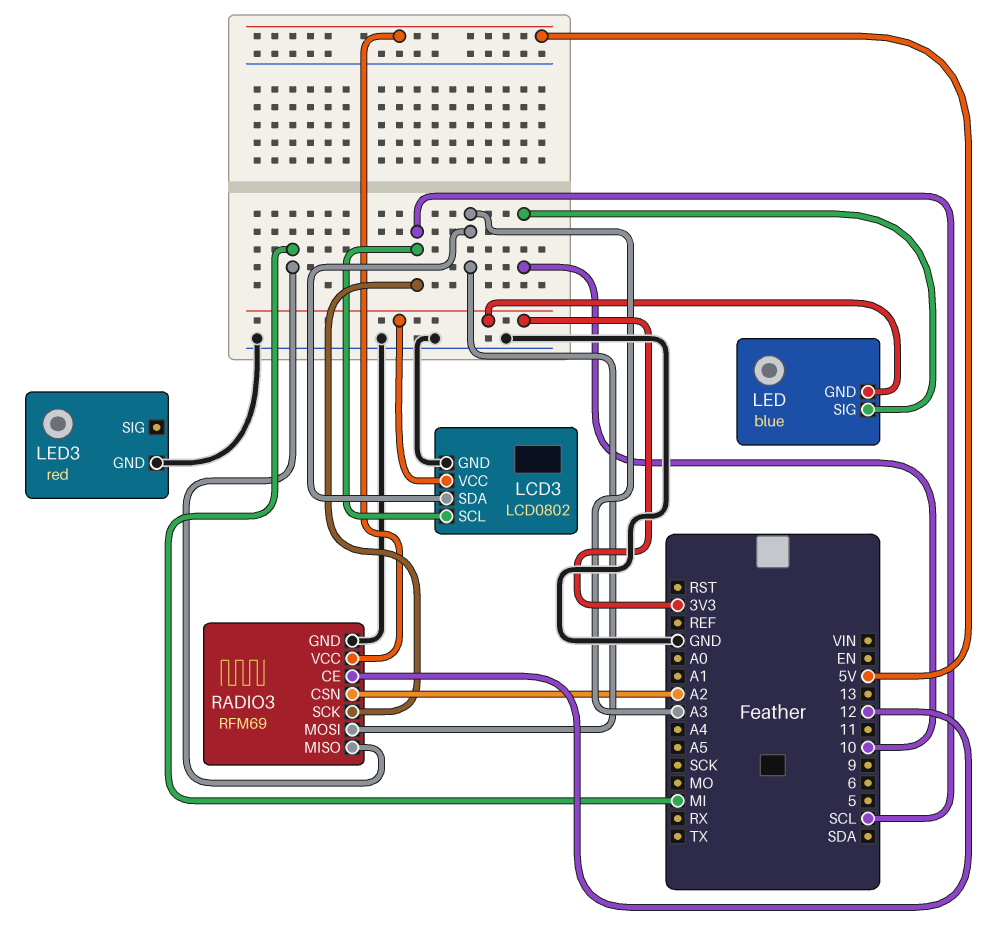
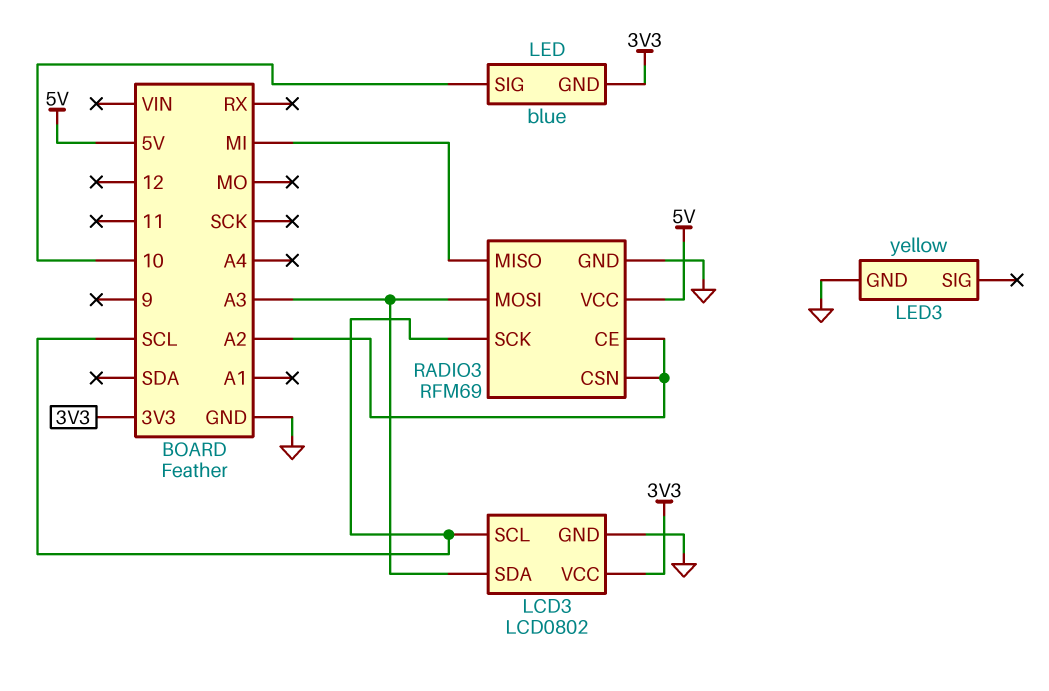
LED3: red -> yellow
RADIO3 pin CE: 12 -> A2

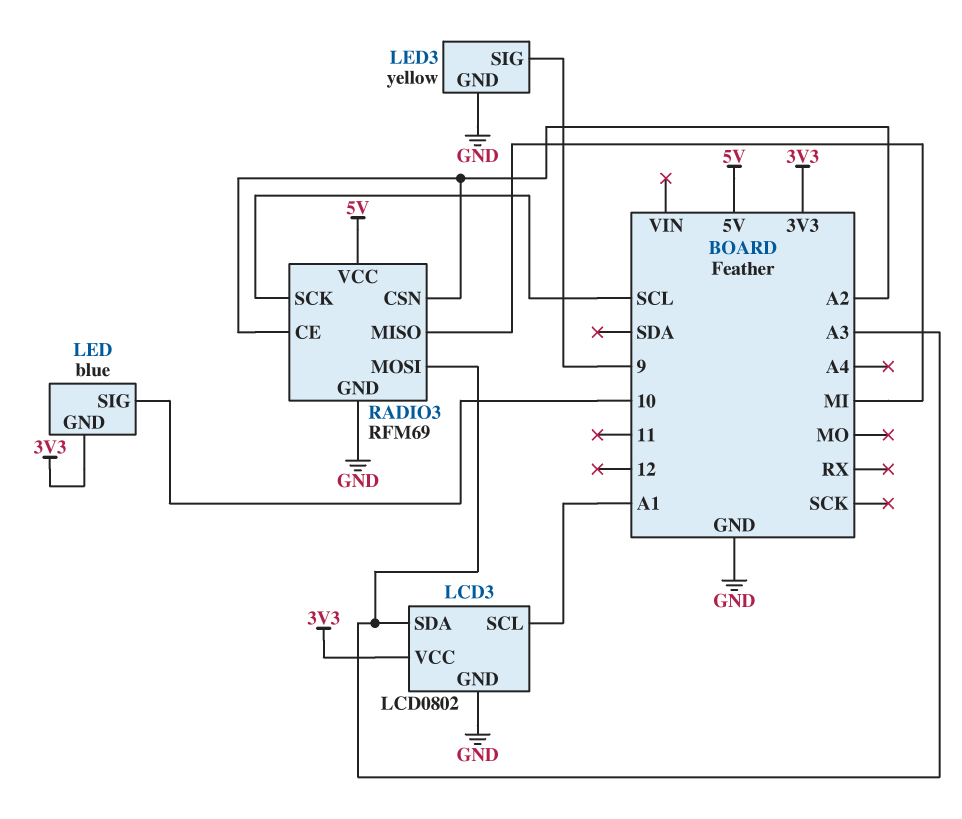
LCD3 pin SCL: SCL -> A1
LED3 pin SIG: none -> 9

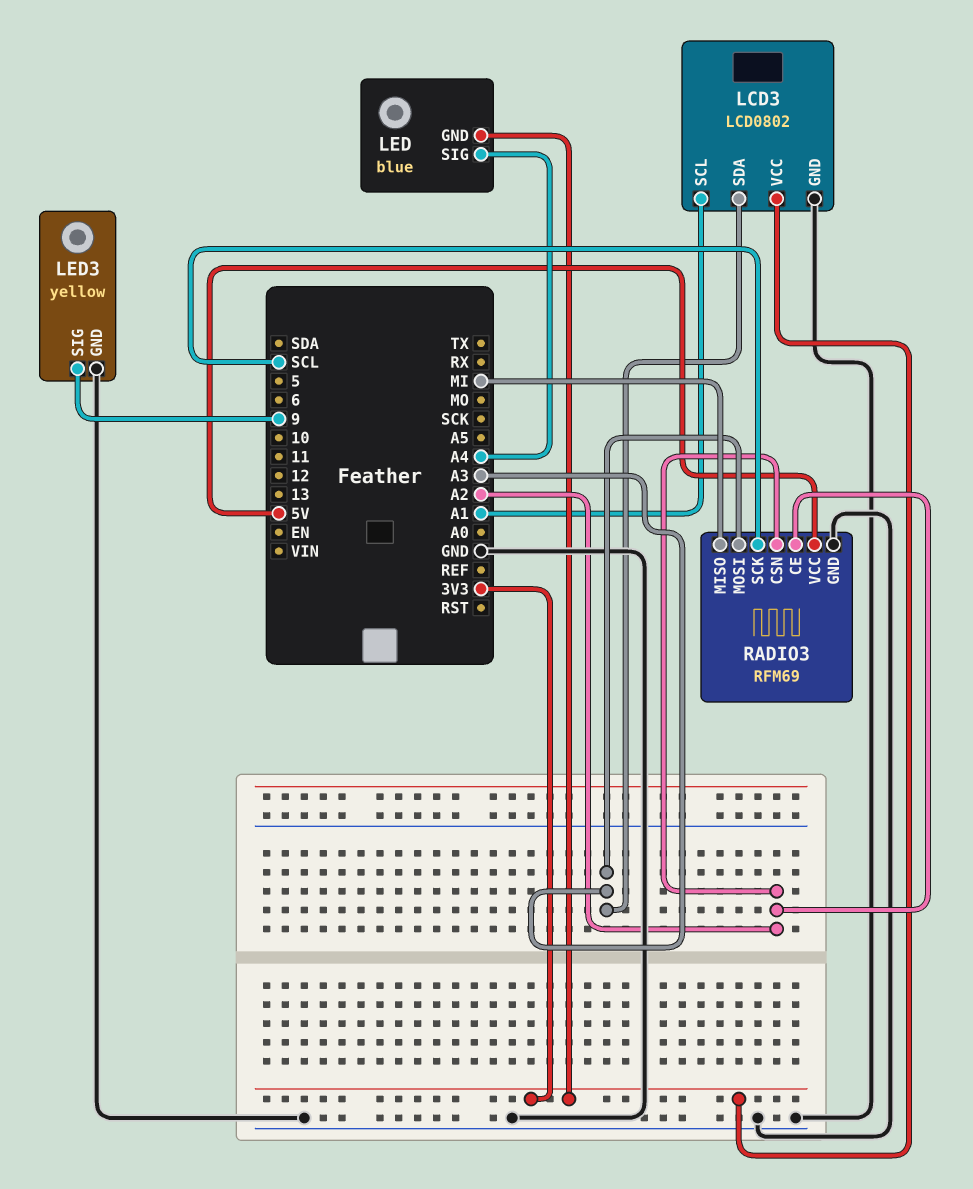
LED pin SIG: 10 -> A4

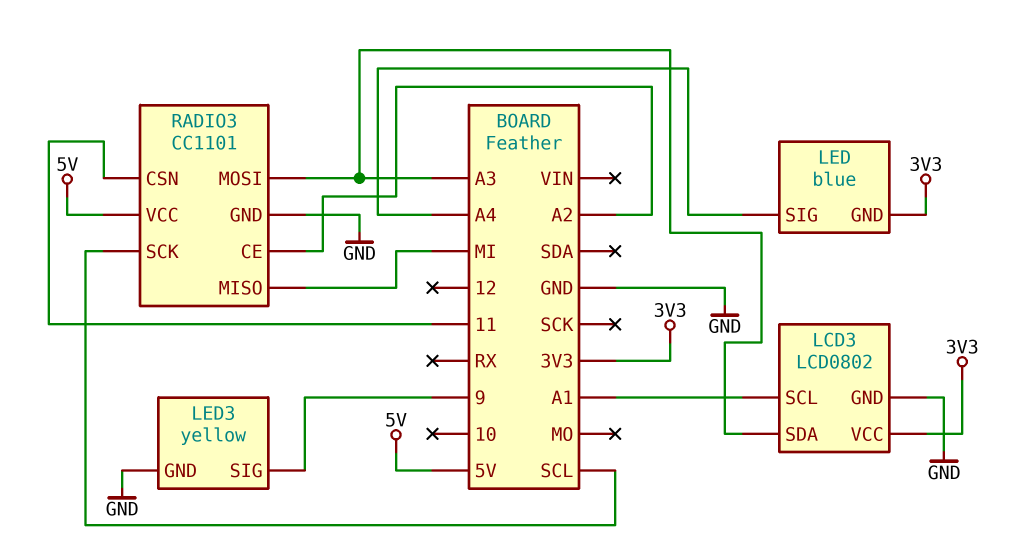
RADIO3: RFM69 -> CC1101
RADIO3 pin CSN: A2 -> 11

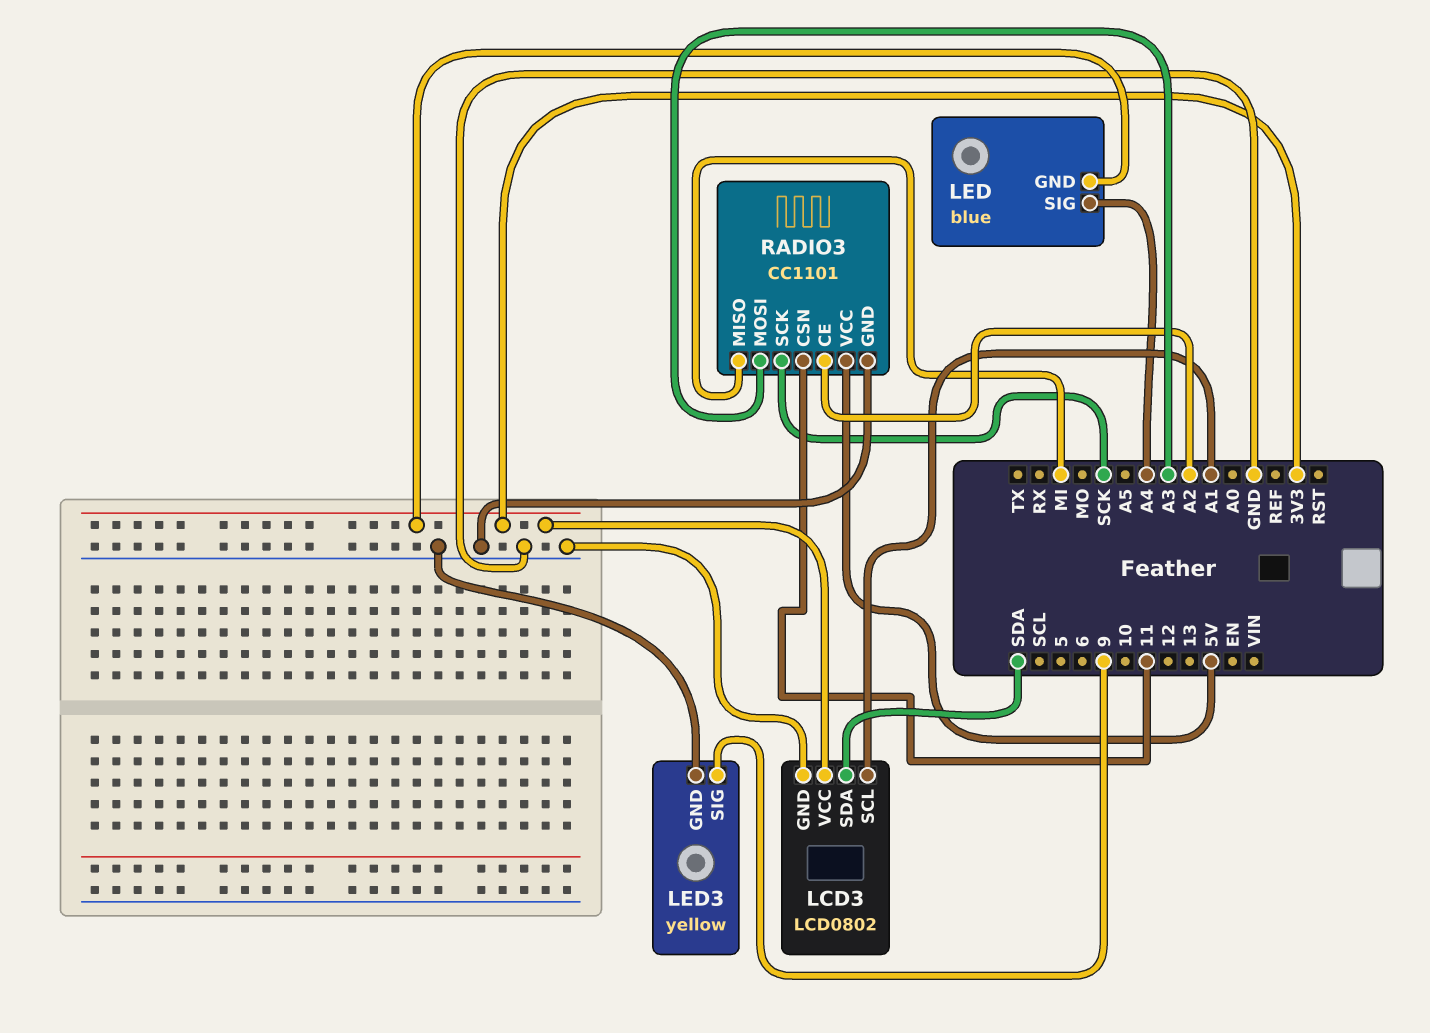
LCD3 pin SDA: A3 -> SDA
RADIO3 pin SCK: SCL -> SCK

